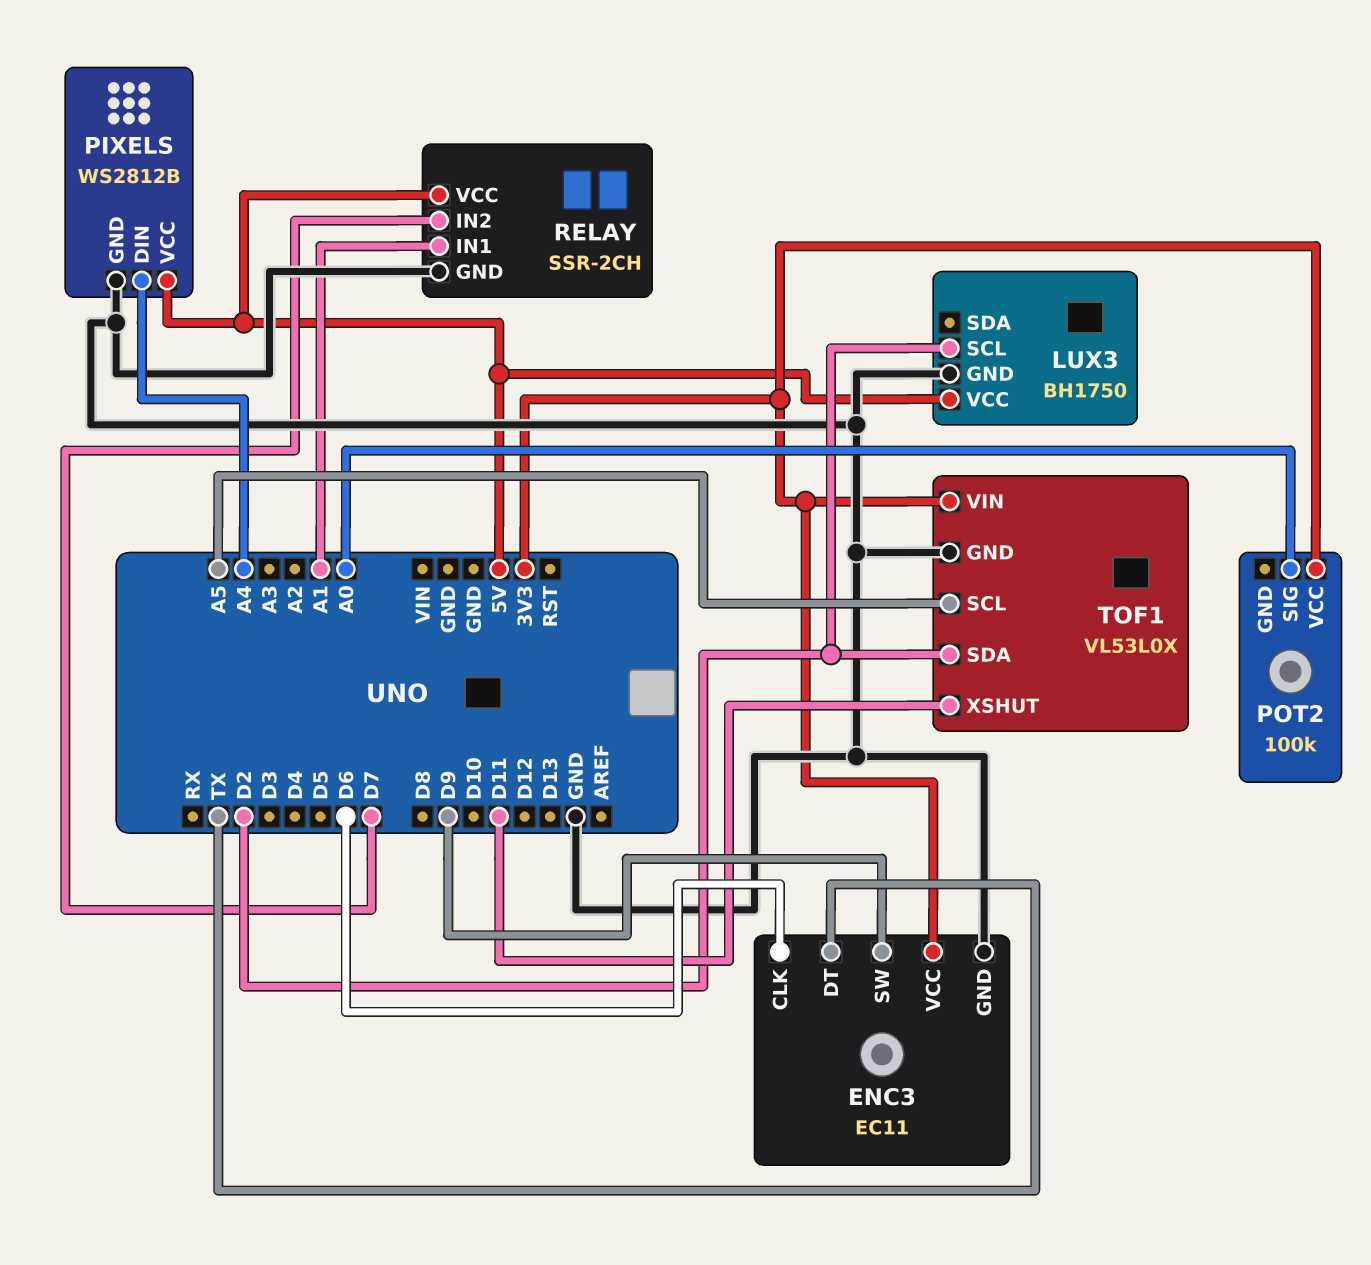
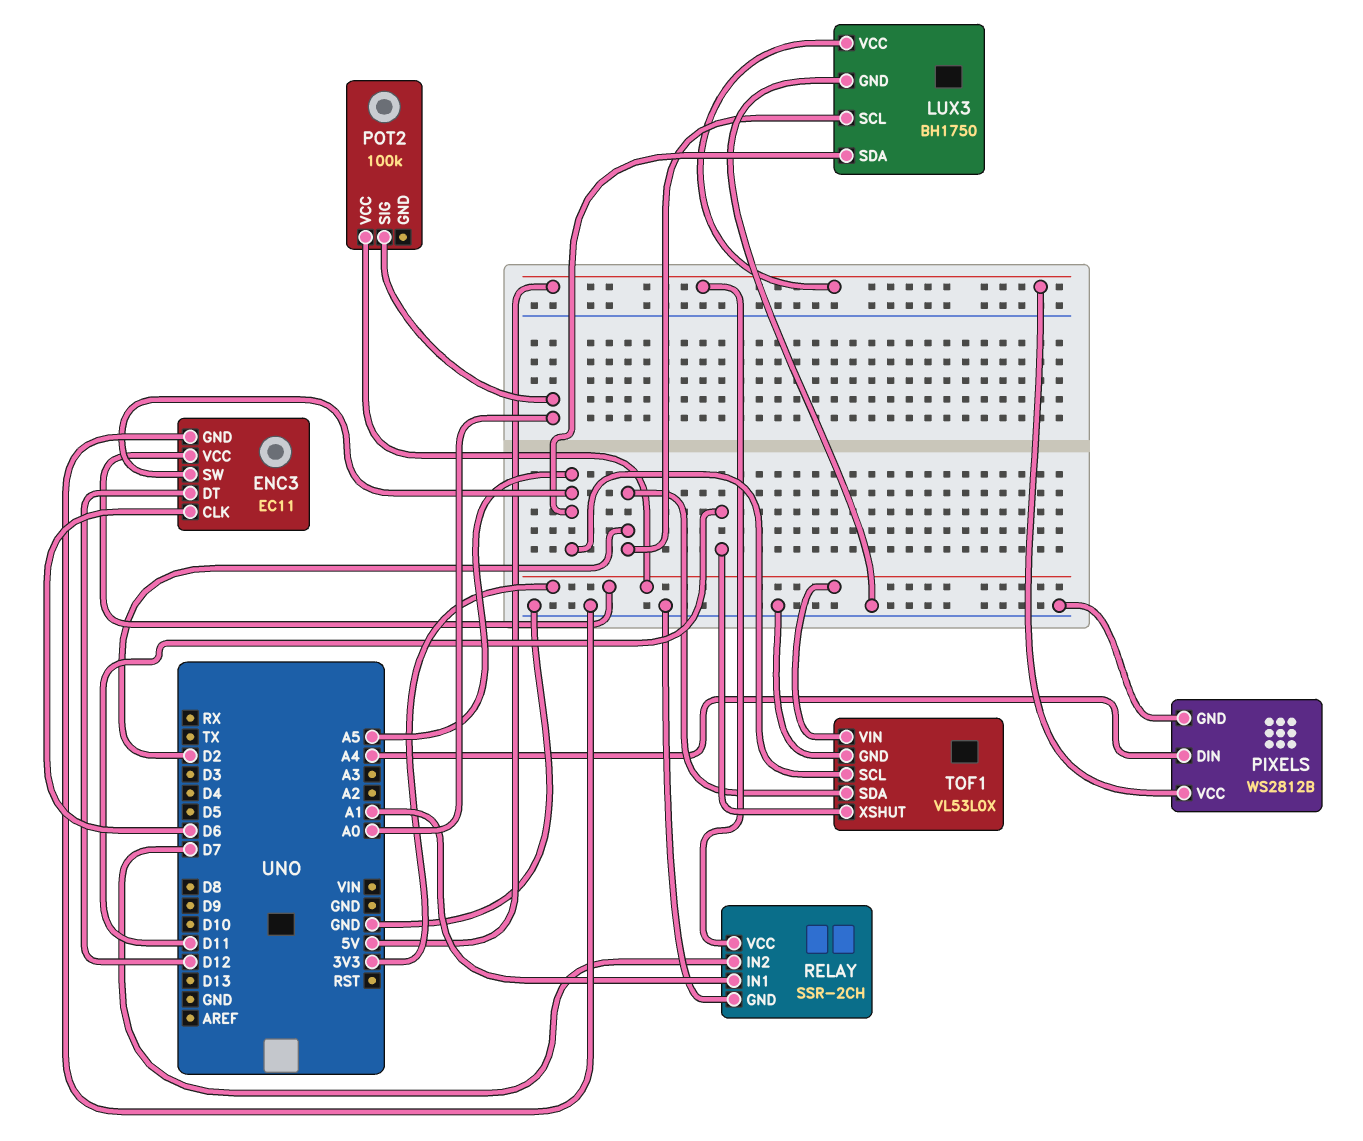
ENC3 pin DT: TX -> D12
ENC3 pin SW: D9 -> A5
LUX3 pin SDA: none -> A5

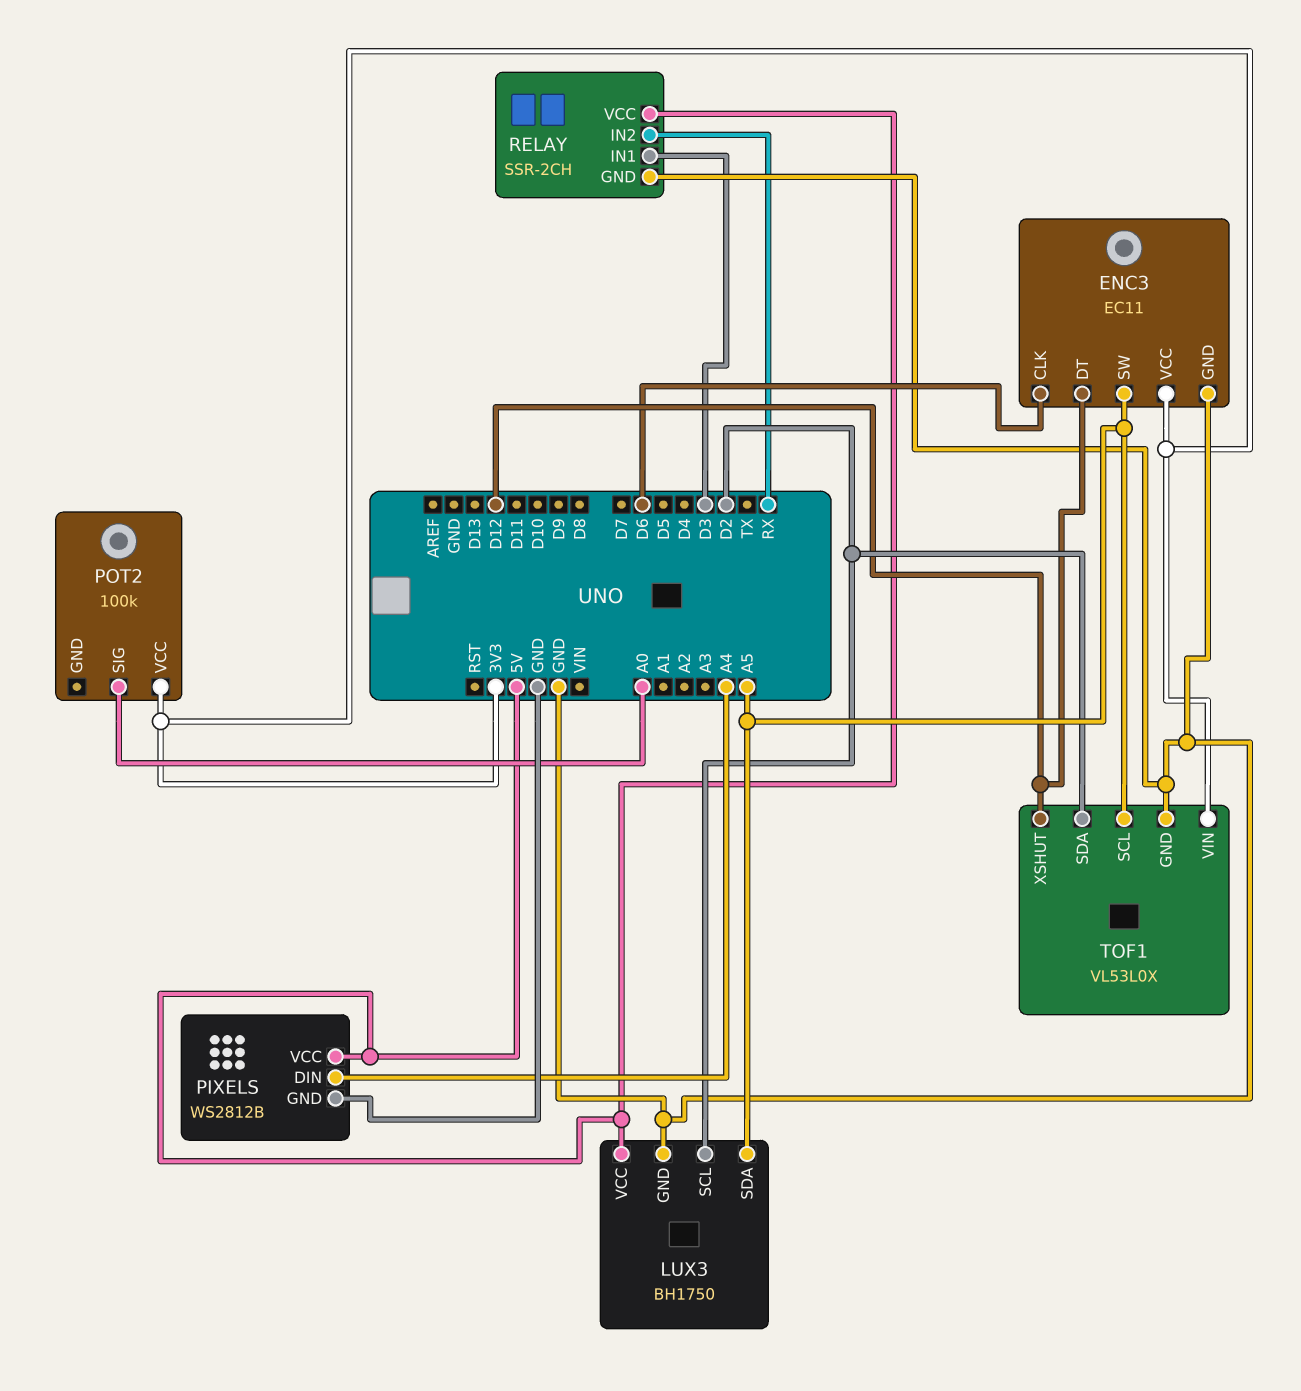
RELAY pin IN1: A1 -> D3
RELAY pin IN2: D7 -> RX
TOF1 pin XSHUT: D11 -> D12

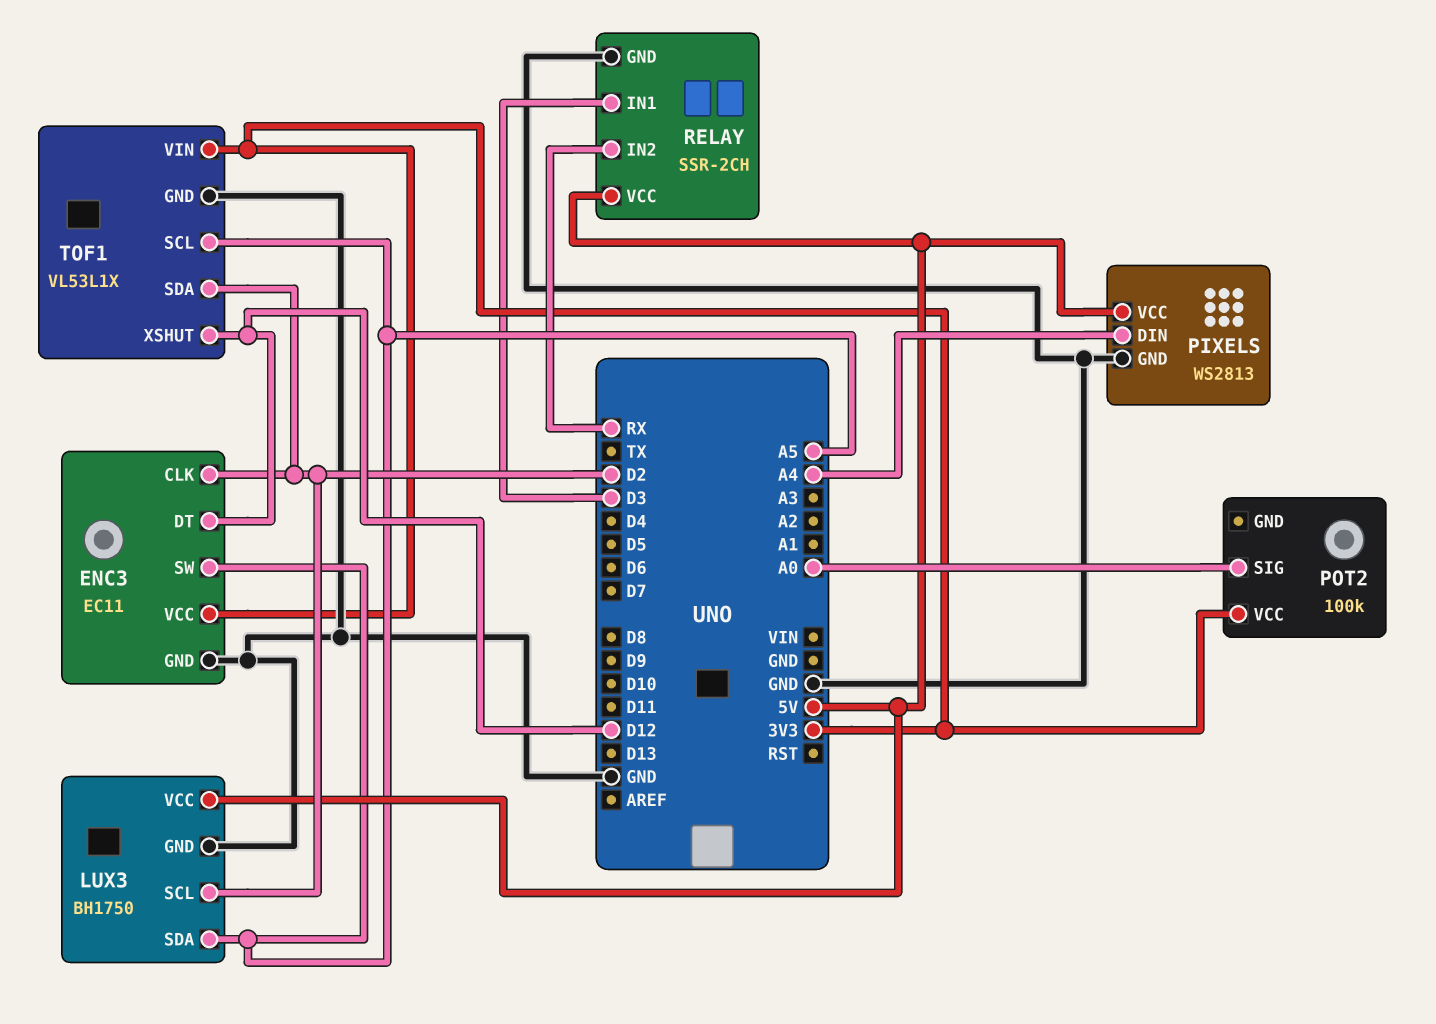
ENC3 pin CLK: D6 -> D2
PIXELS: WS2812B -> WS2813
TOF1: VL53L0X -> VL53L1X

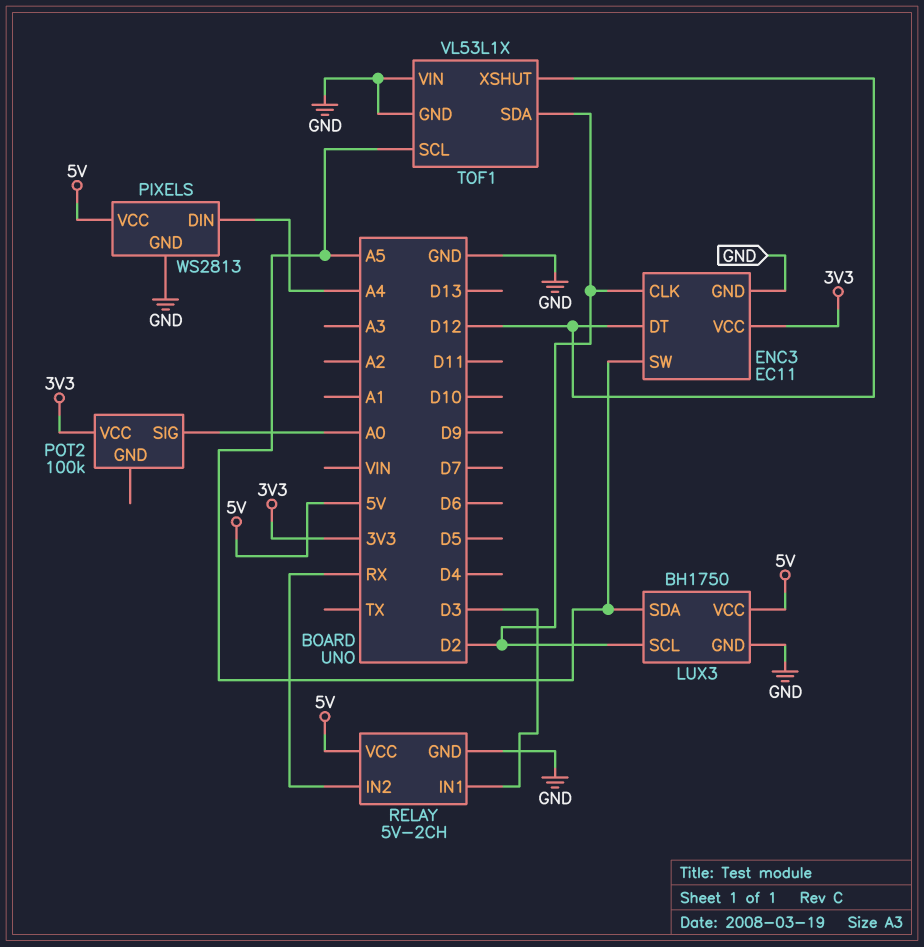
RELAY: SSR-2CH -> 5V-2CH
TOF1 pin VIN: 3V3 -> GND

